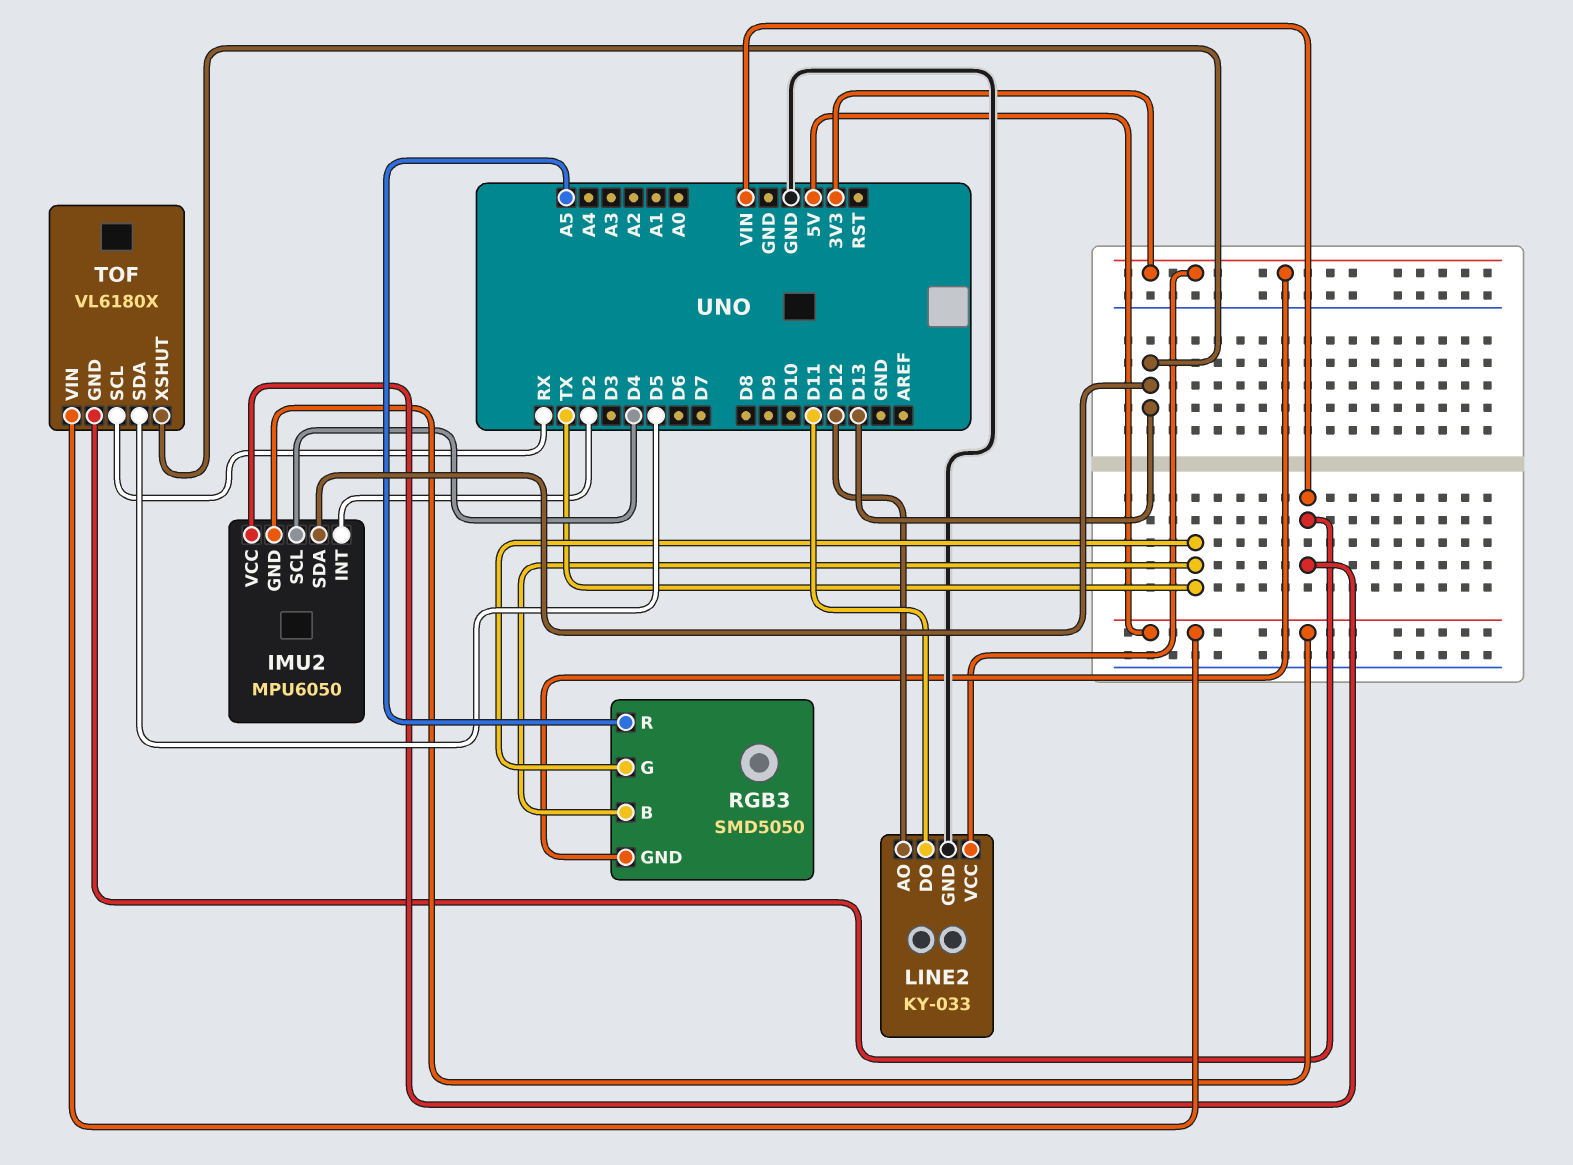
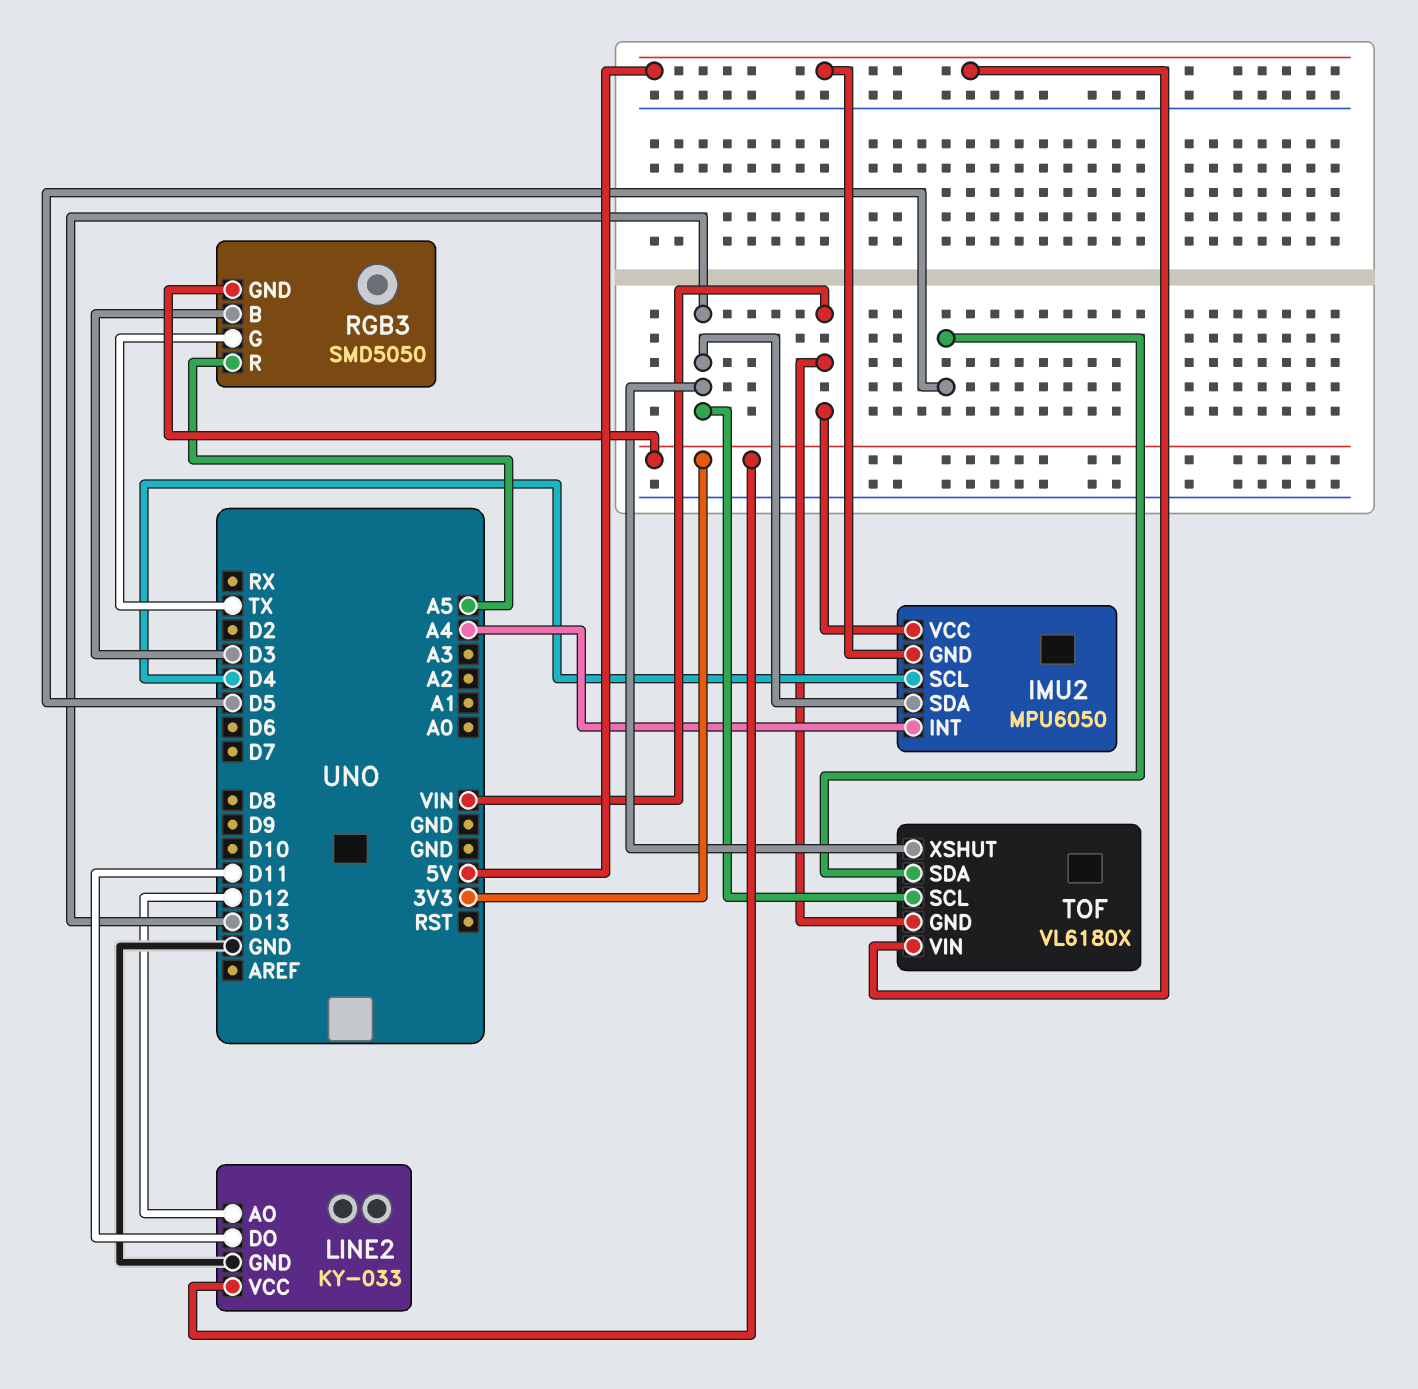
IMU2 pin INT: D2 -> A4
RGB3 pin B: TX -> D3
TOF pin SCL: RX -> D13

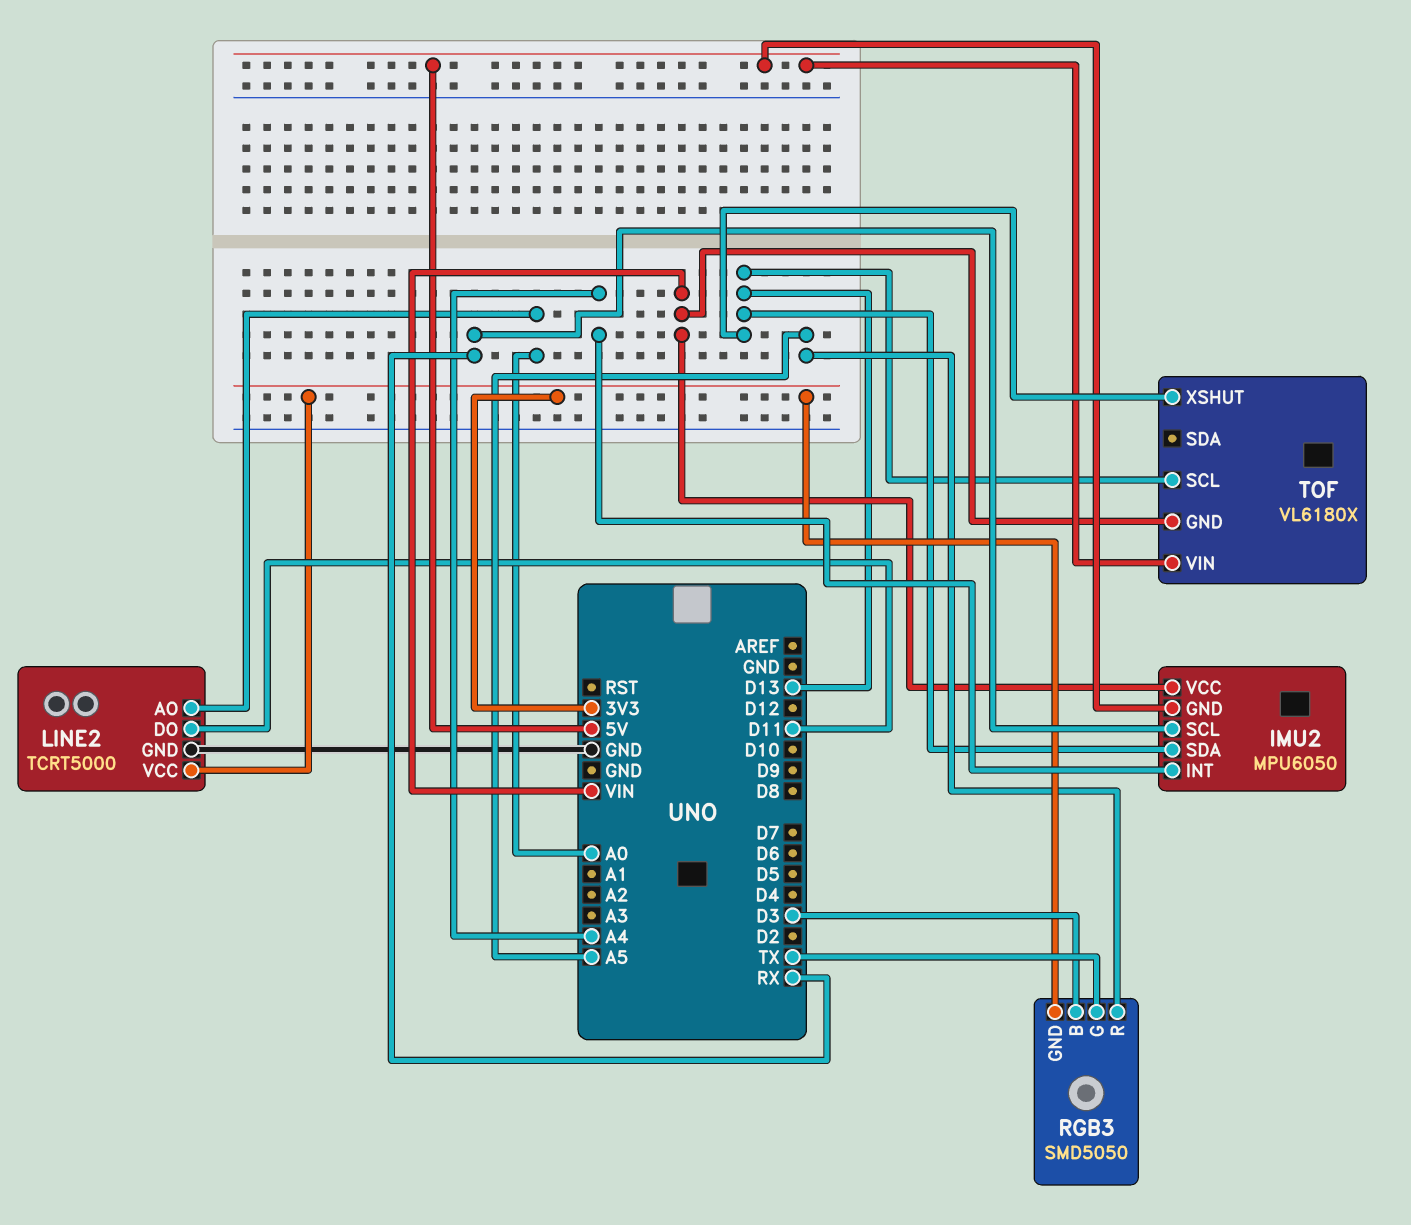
IMU2 pin SCL: D4 -> RX
LINE2: KY-033 -> TCRT5000
LINE2 pin AO: D12 -> A0
TOF pin SDA: D5 -> none

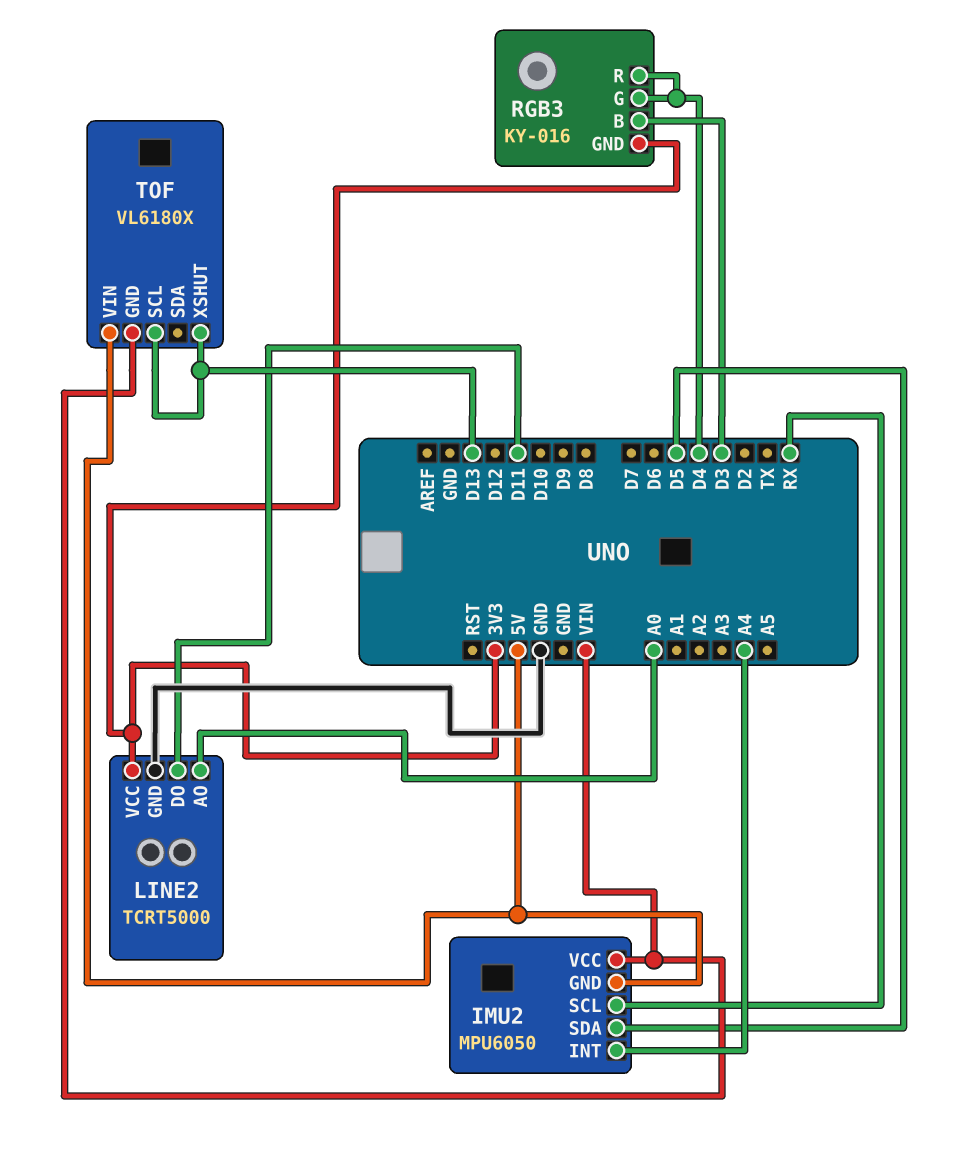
IMU2 pin SDA: D13 -> D5
RGB3: SMD5050 -> KY-016
RGB3 pin G: TX -> D4
RGB3 pin R: A5 -> D4

